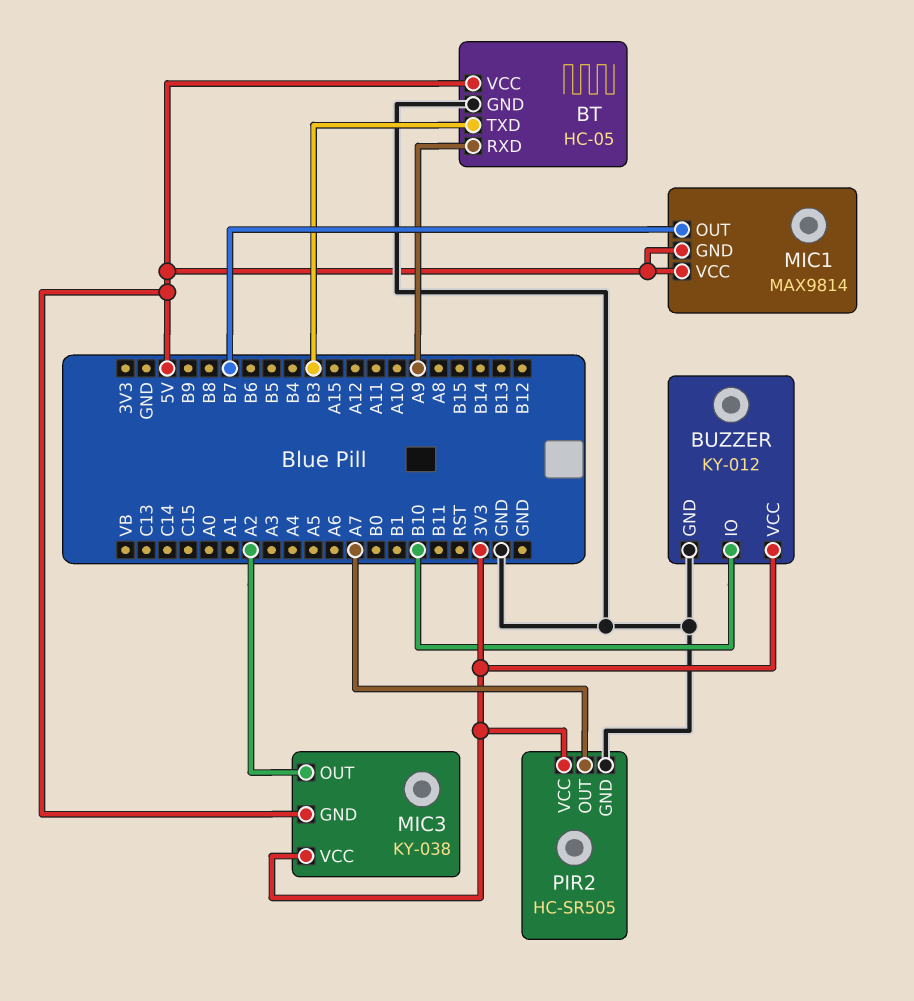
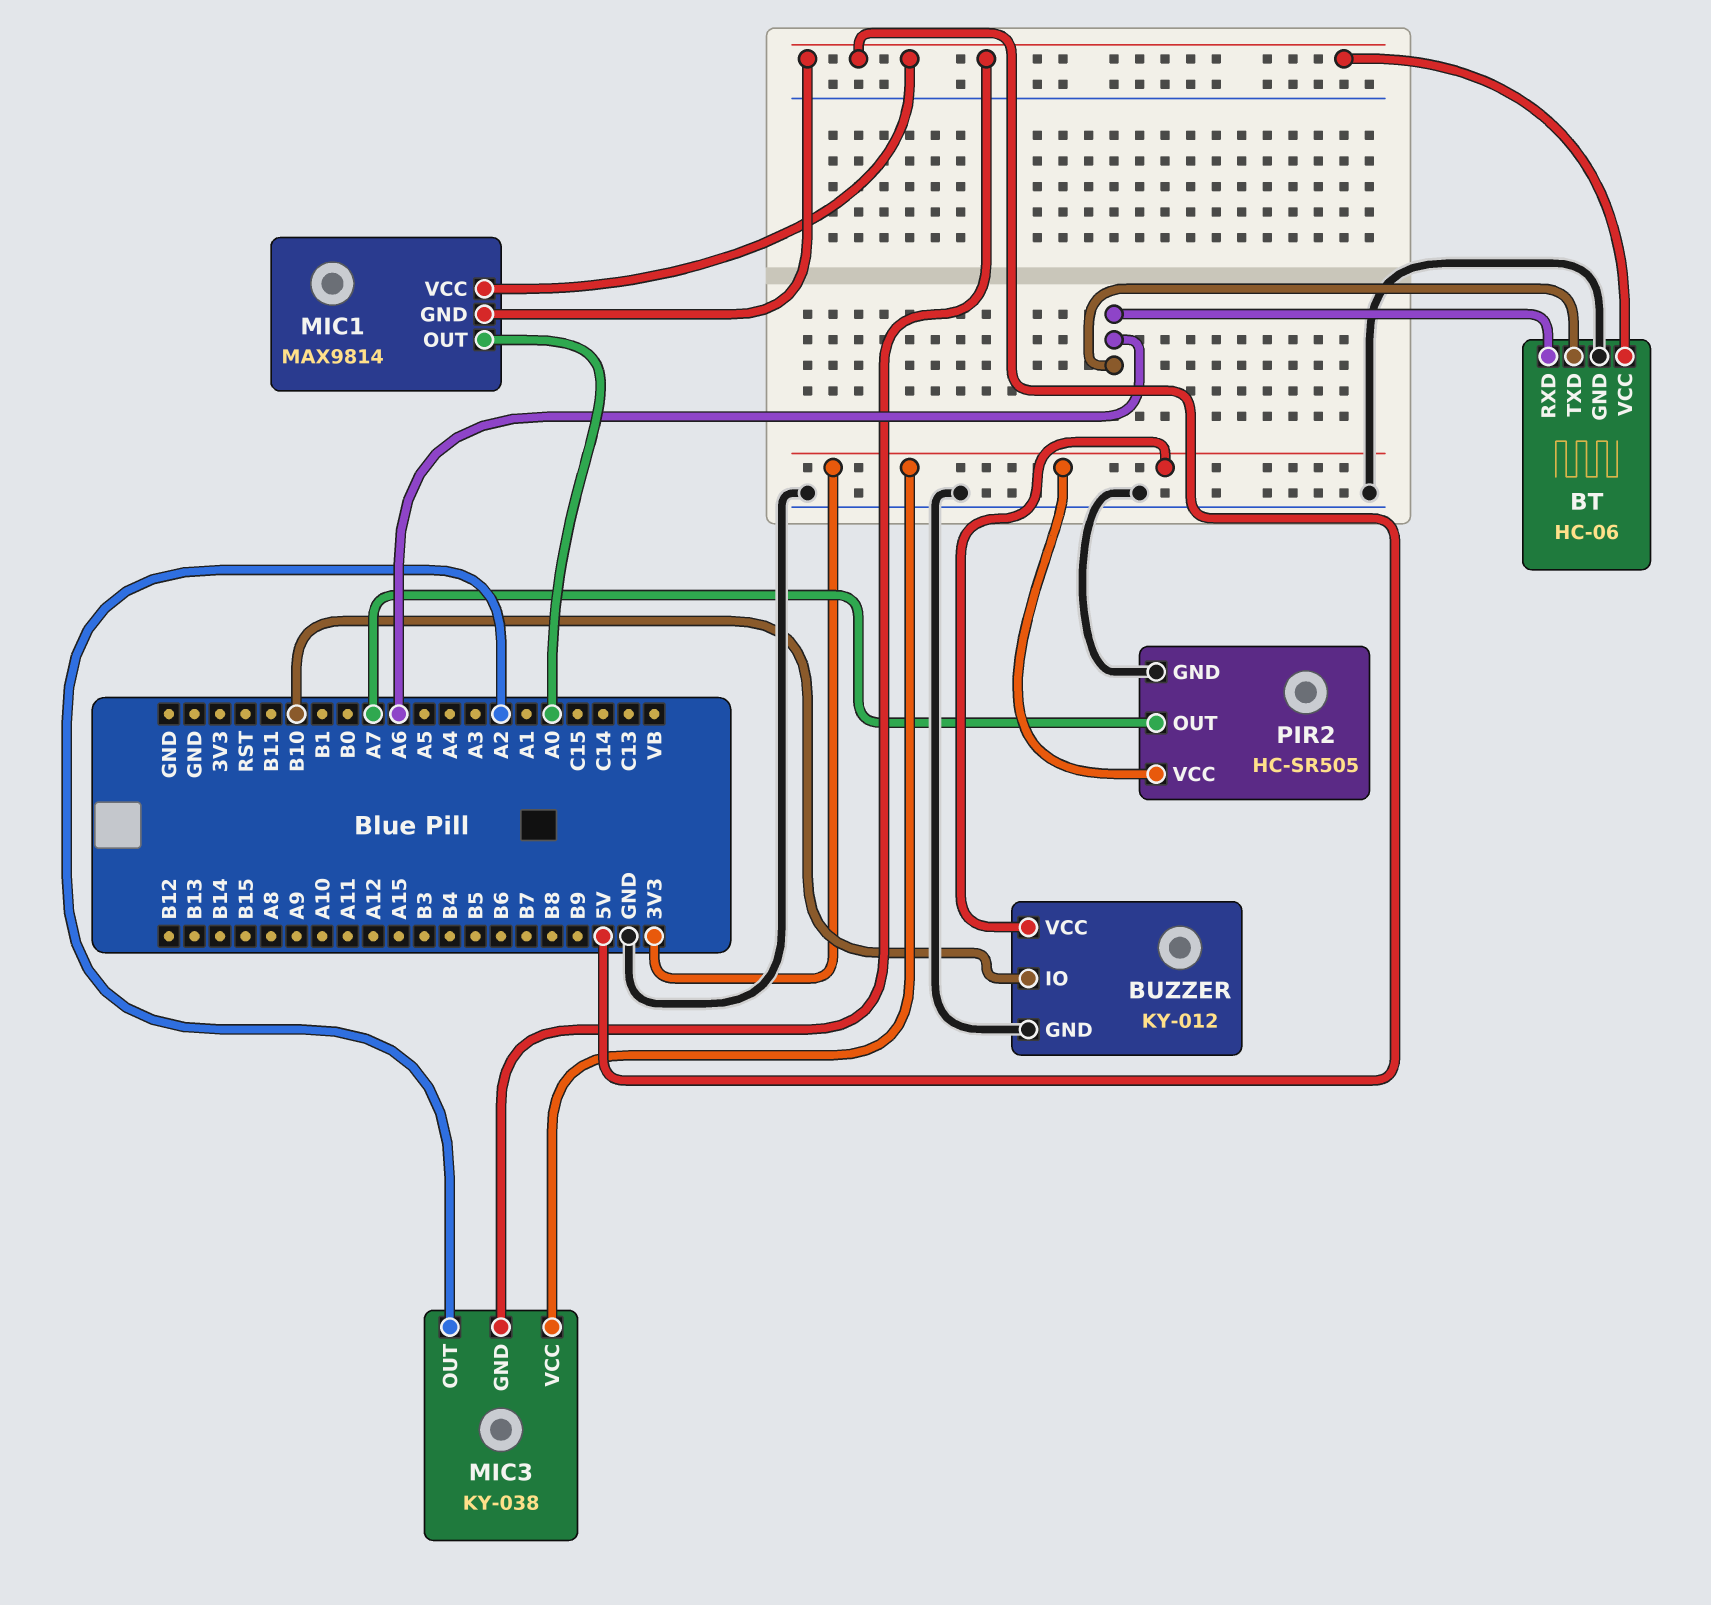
BT: HC-05 -> HC-06
BT pin RXD: A9 -> A6
BT pin TXD: B3 -> A6
MIC1 pin OUT: B7 -> A0

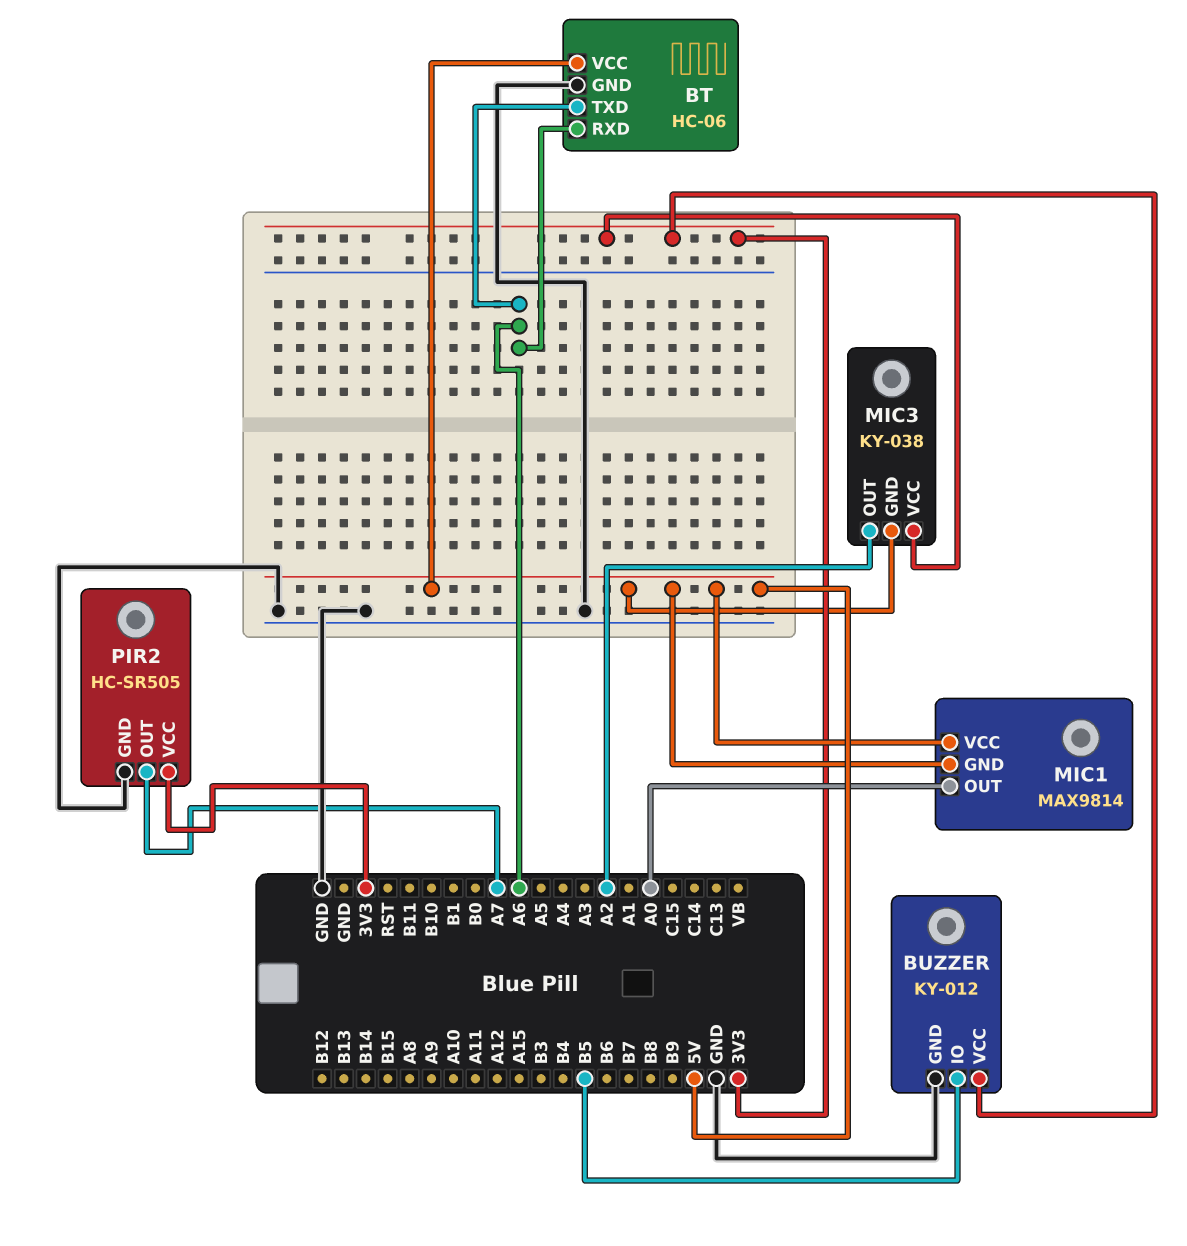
BUZZER pin IO: B10 -> B5

